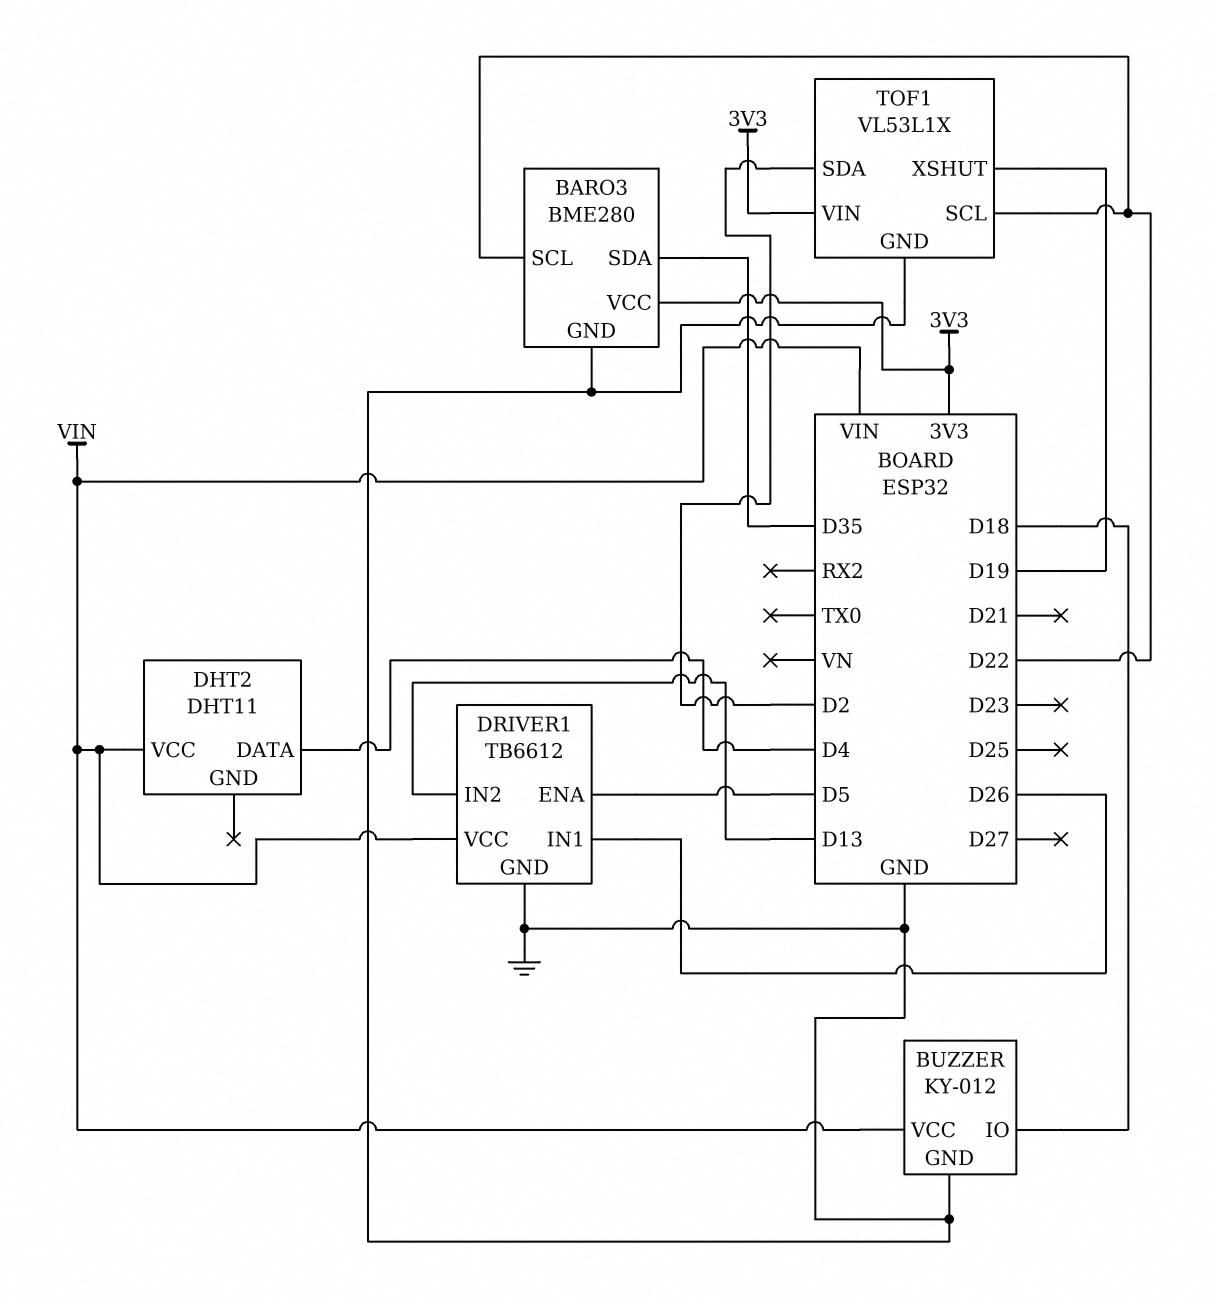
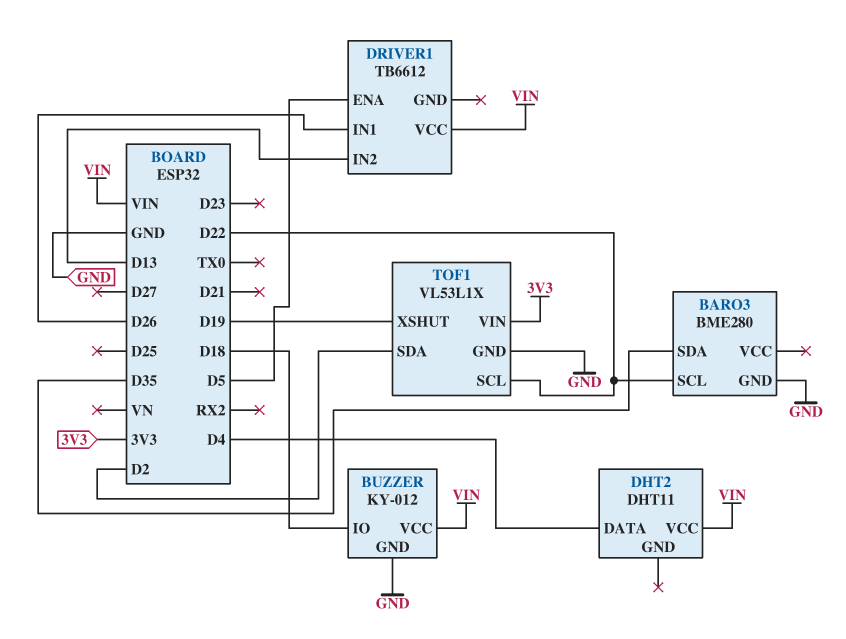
BARO3 pin VCC: 3V3 -> none
DRIVER1 pin GND: GND -> none

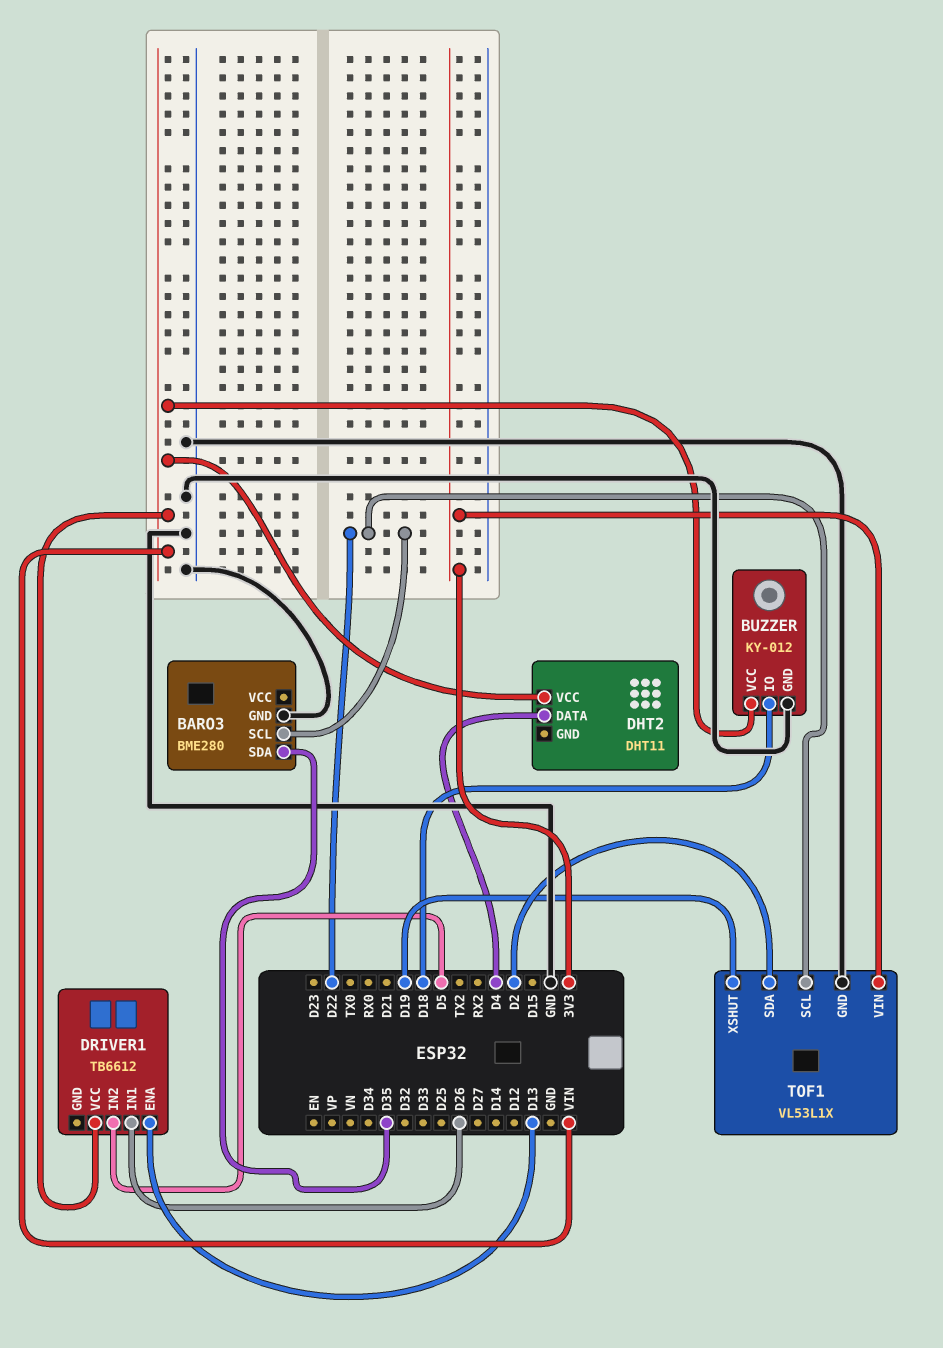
DRIVER1 pin ENA: D5 -> D13
DRIVER1 pin IN2: D13 -> D5

